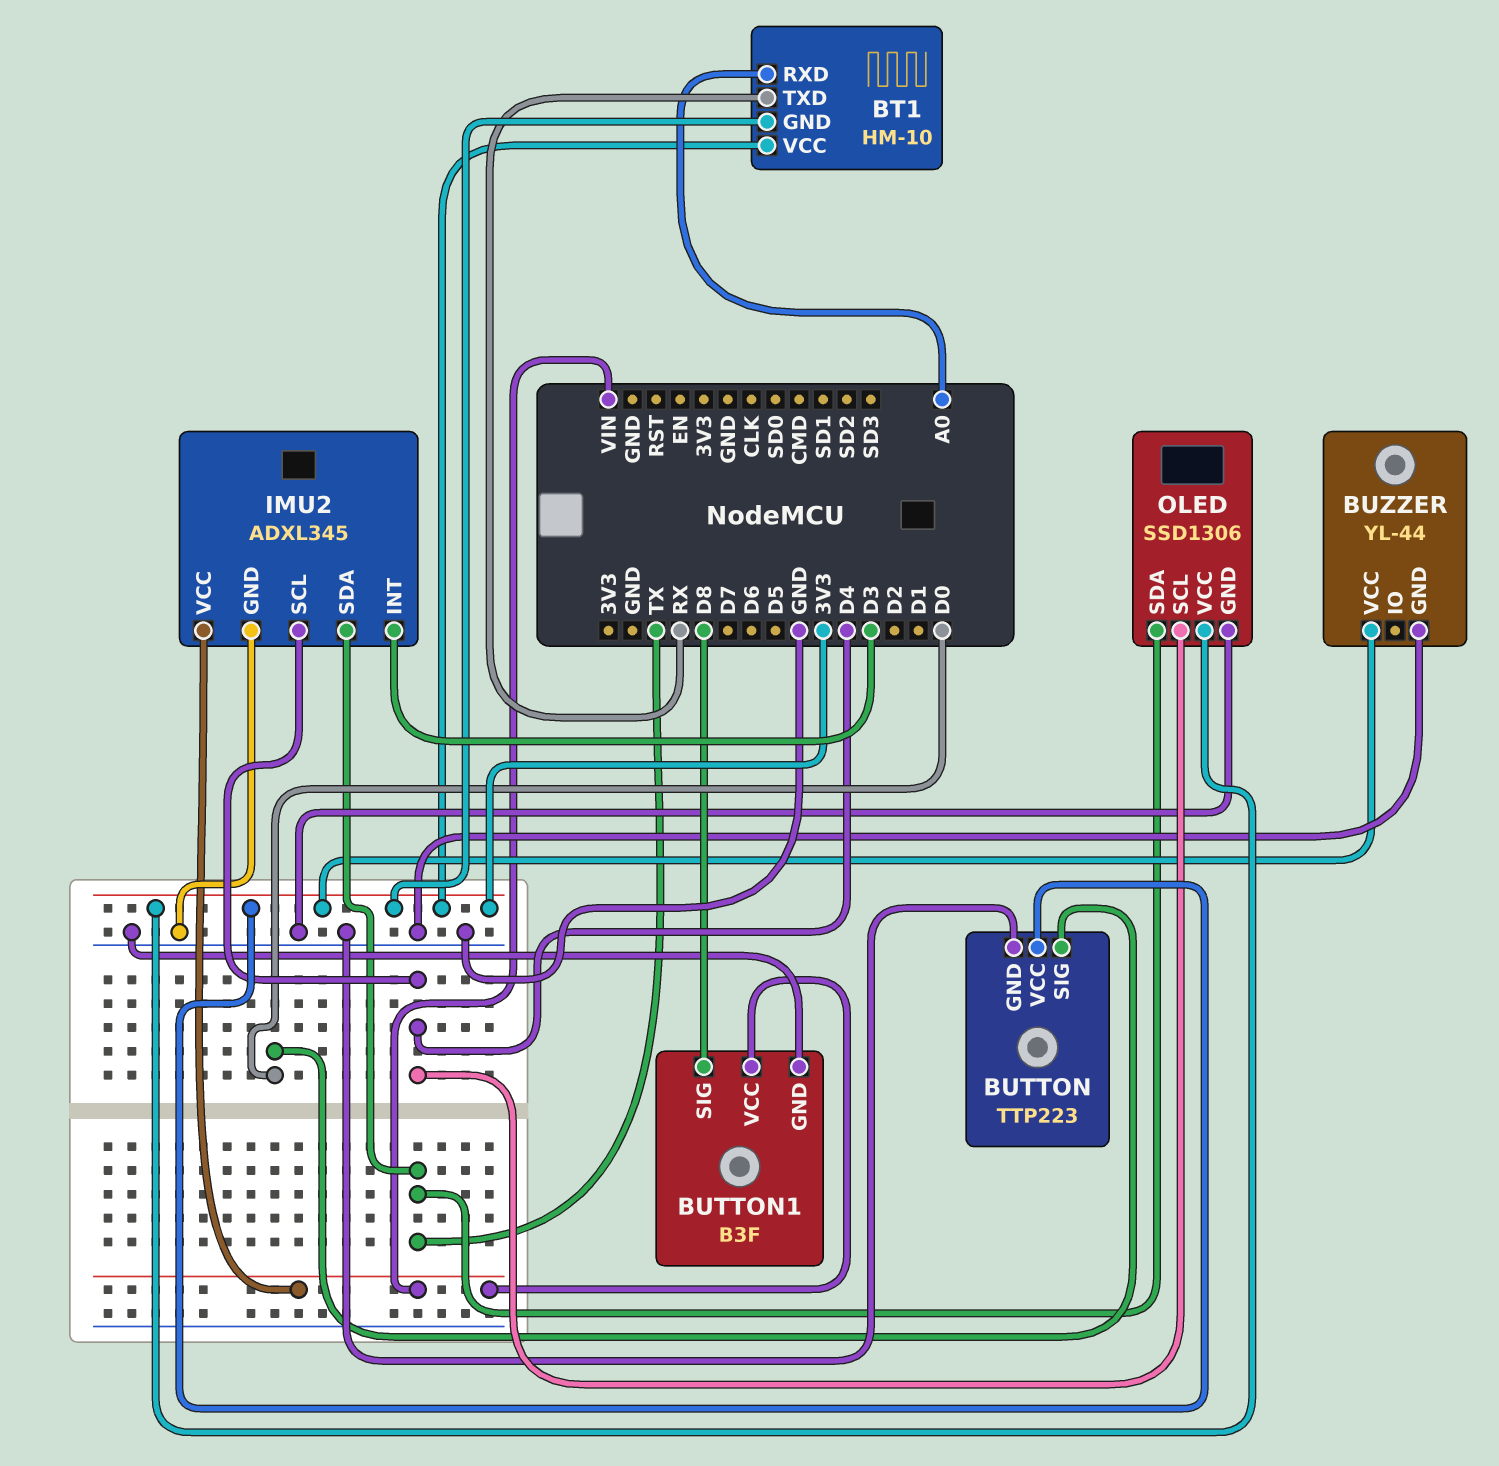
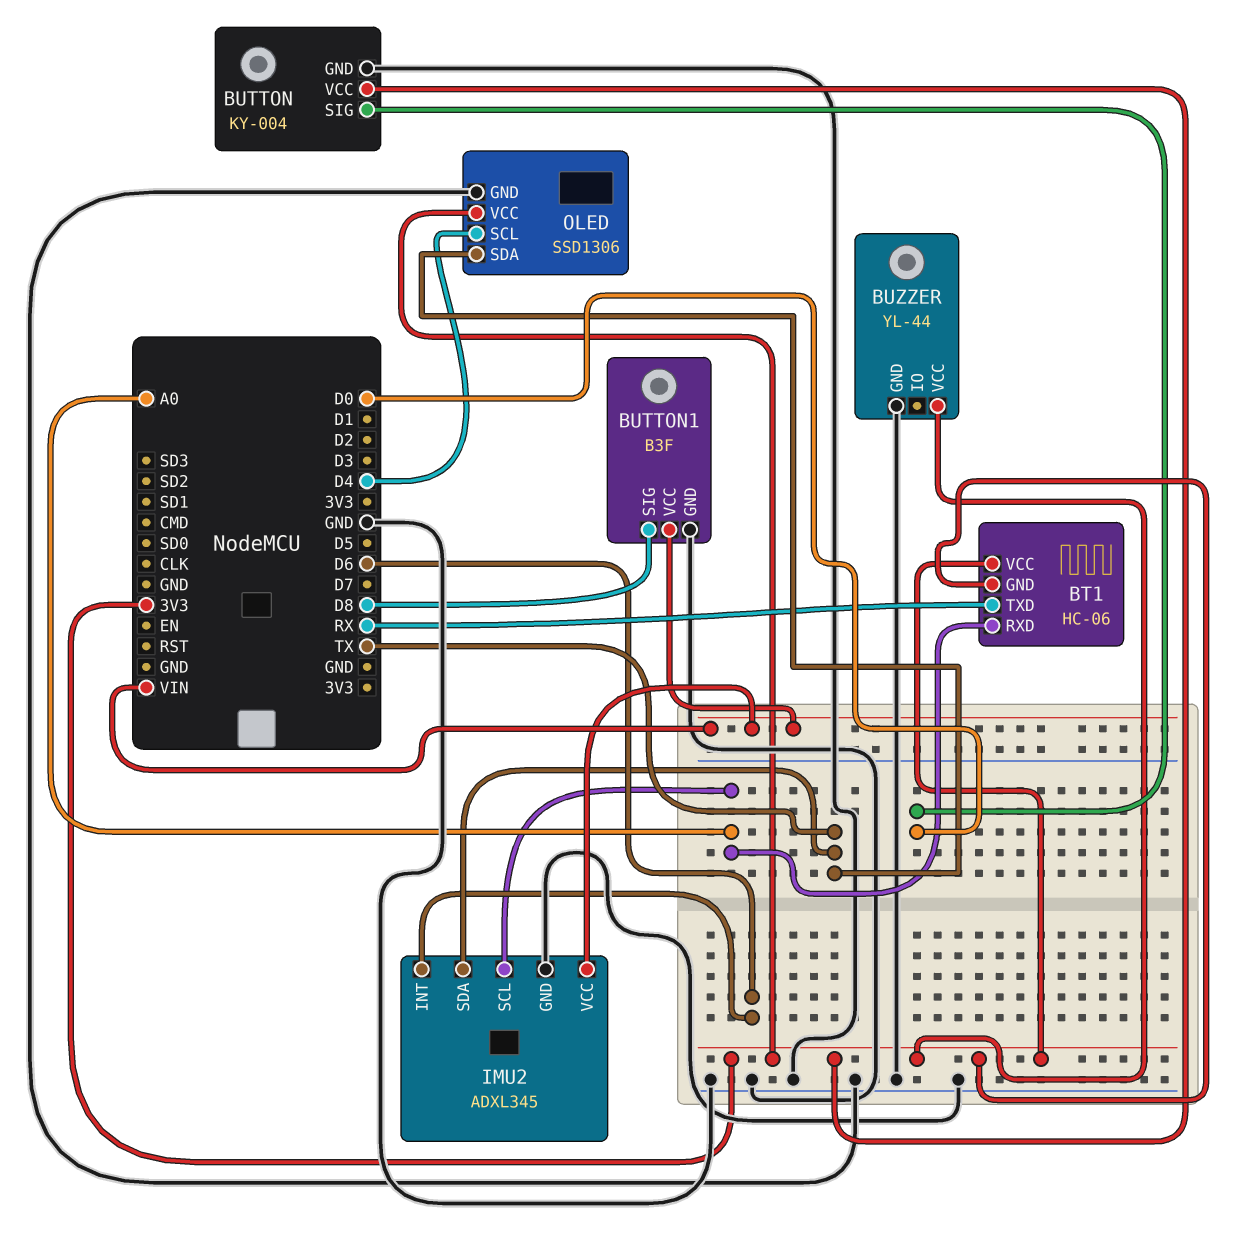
BT1: HM-10 -> HC-06
BUTTON: TTP223 -> KY-004
IMU2 pin INT: D3 -> D6
IMU2 pin SCL: D4 -> A0

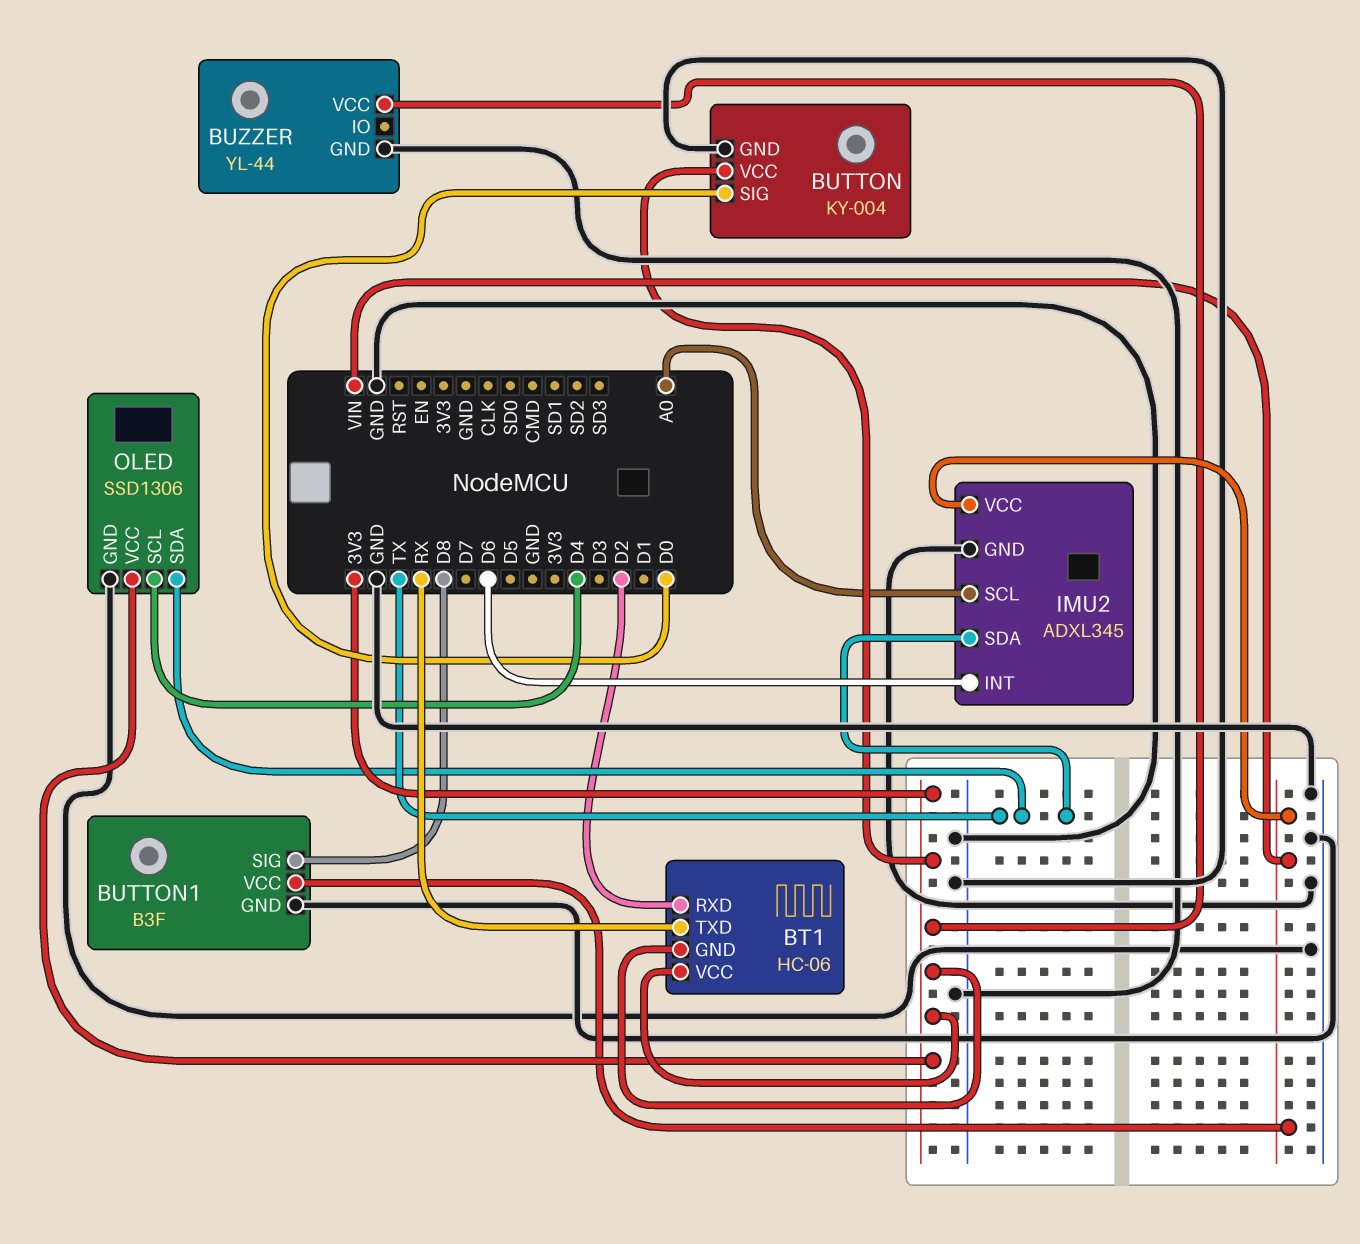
BT1 pin RXD: A0 -> D2

